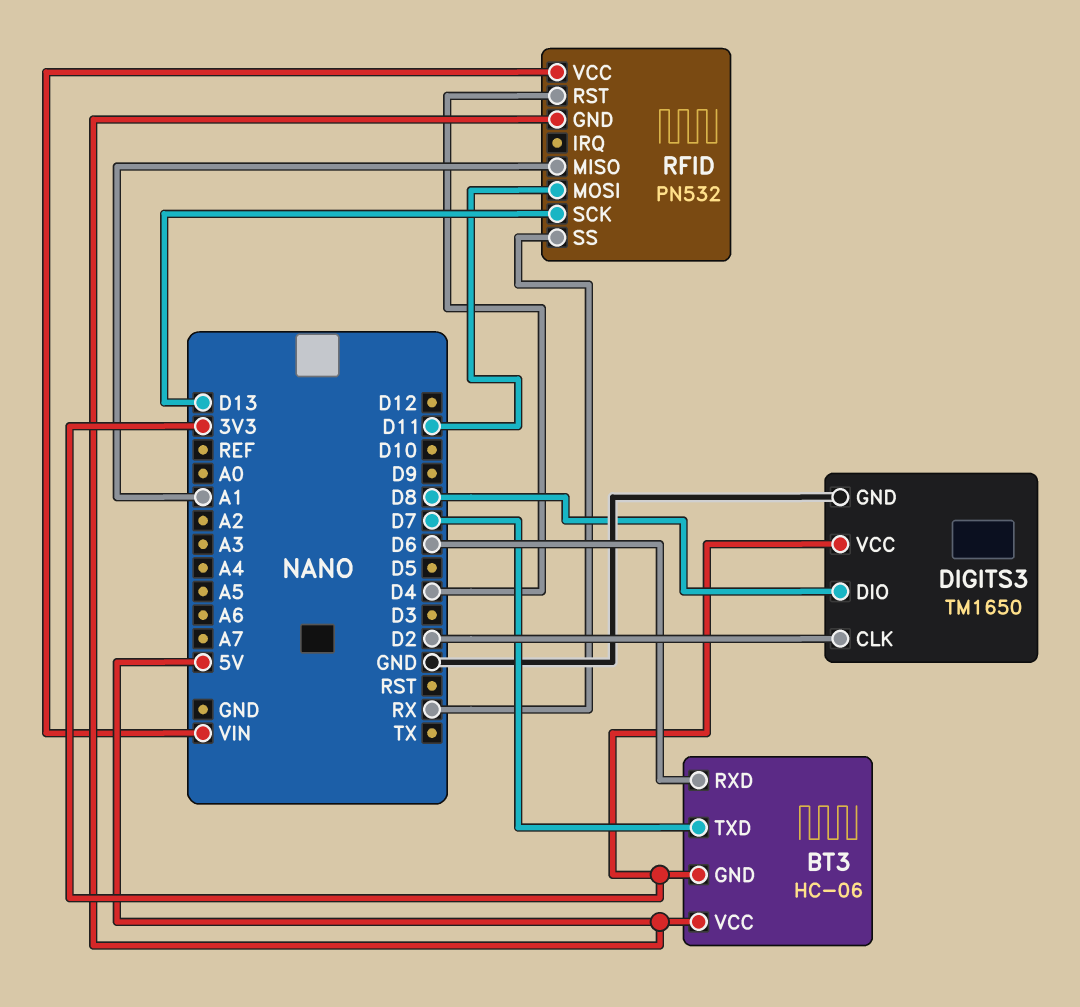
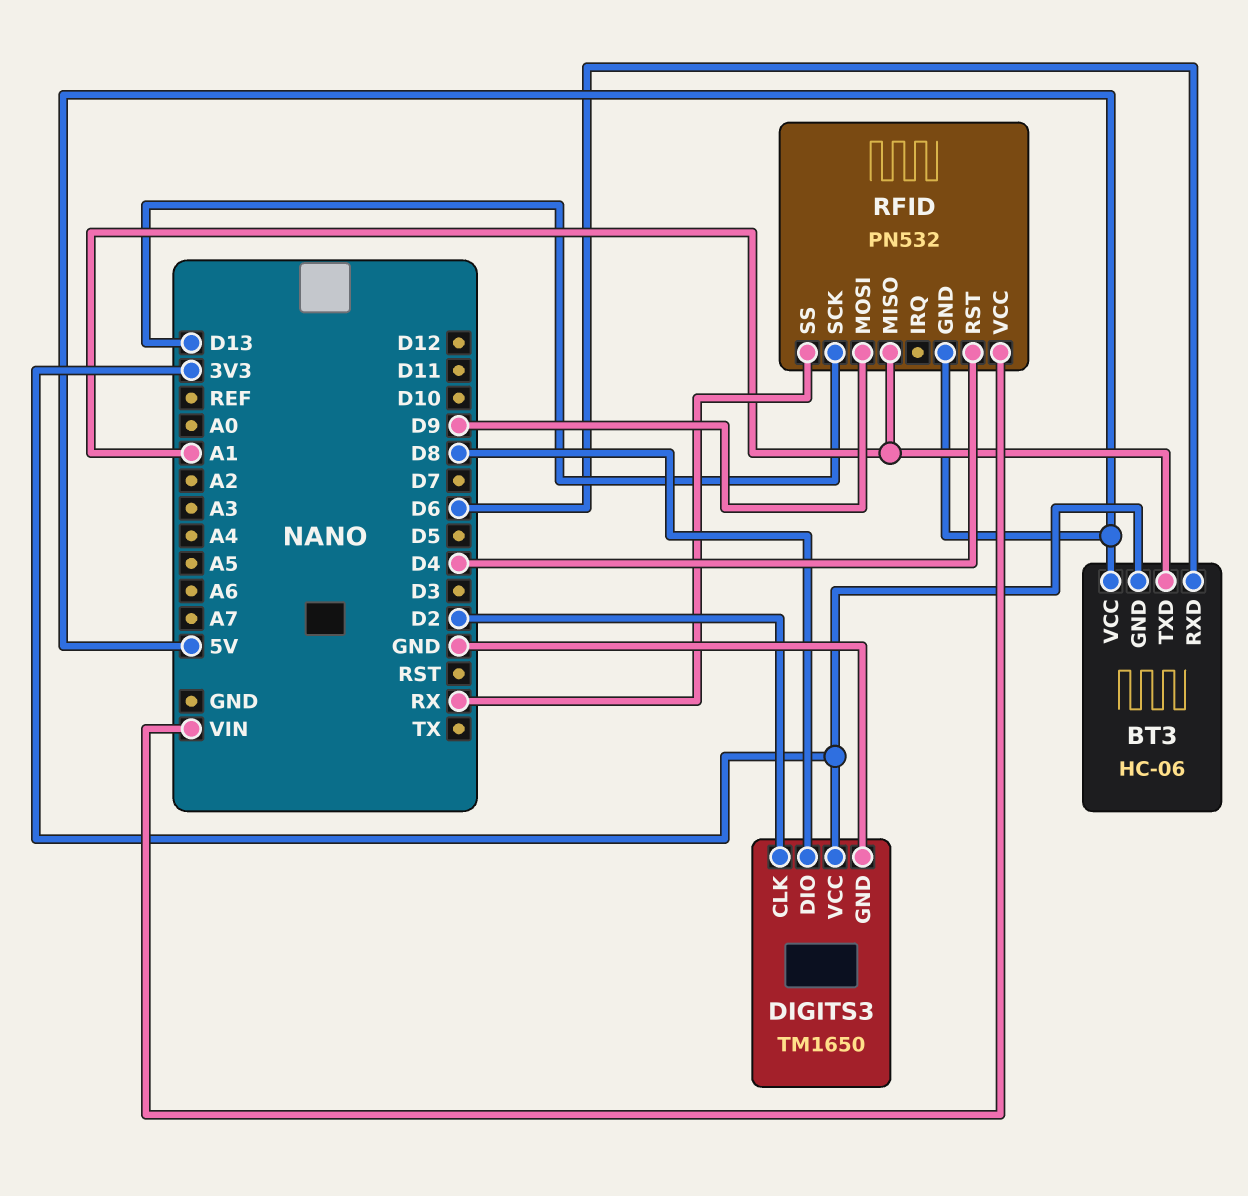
BT3 pin TXD: D7 -> A1
RFID pin MOSI: D11 -> D9

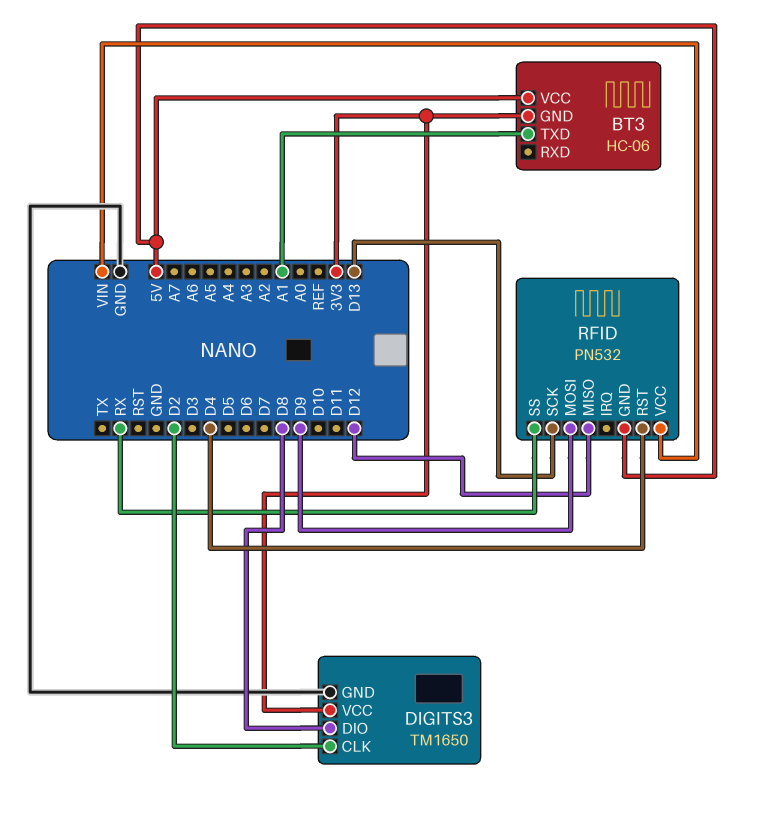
BT3 pin RXD: D6 -> none
RFID pin MISO: A1 -> D12

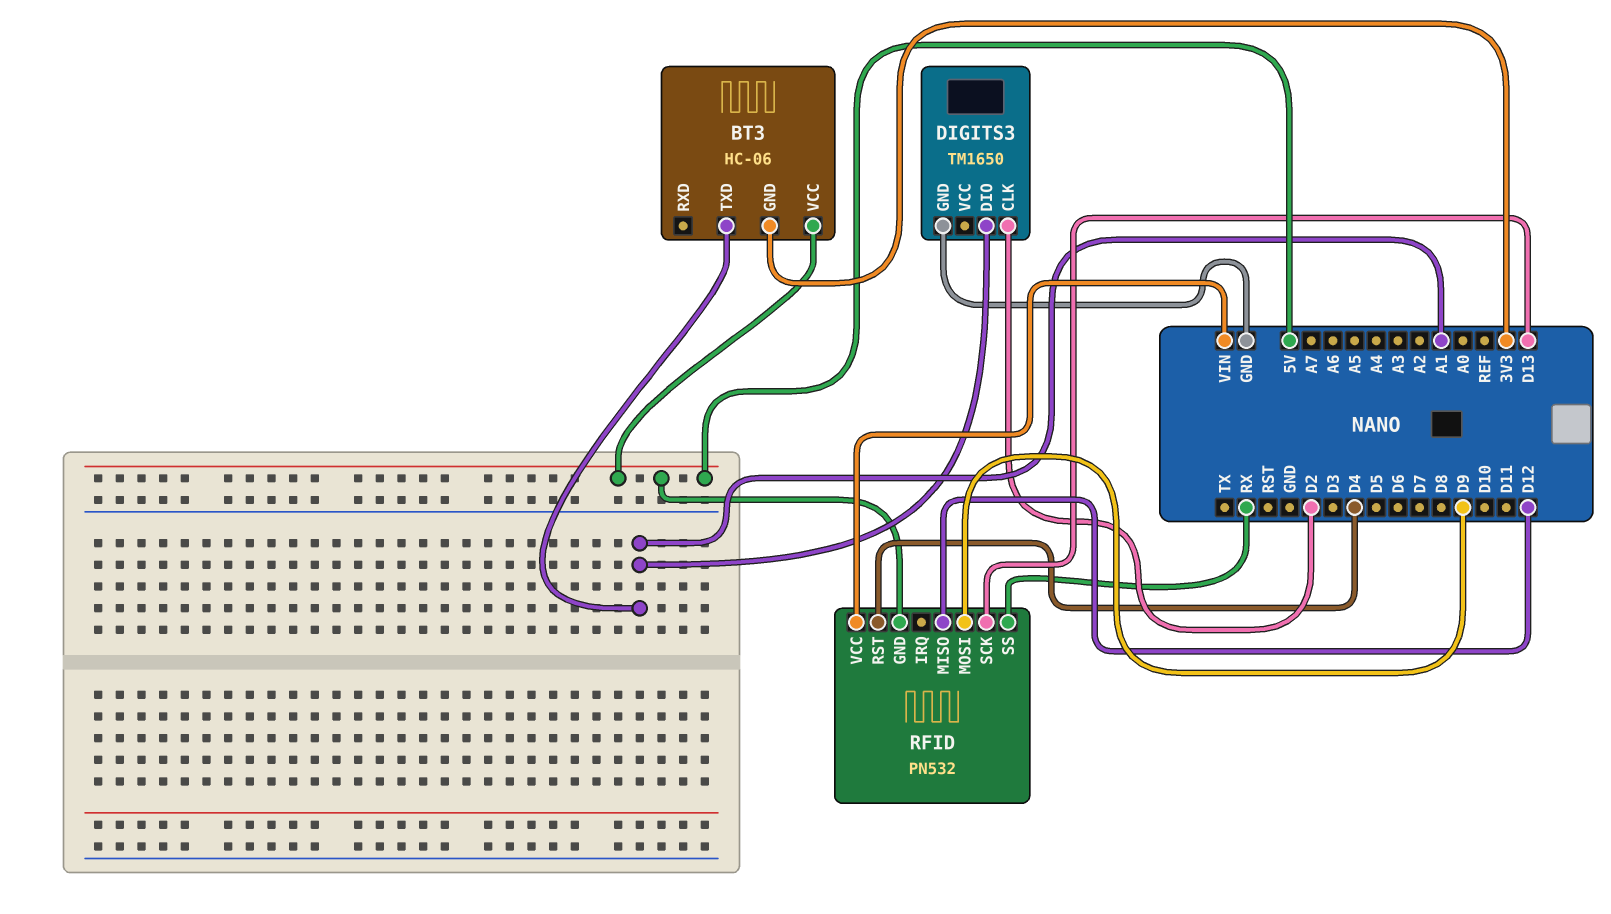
DIGITS3 pin DIO: D8 -> A1
DIGITS3 pin VCC: 3V3 -> none

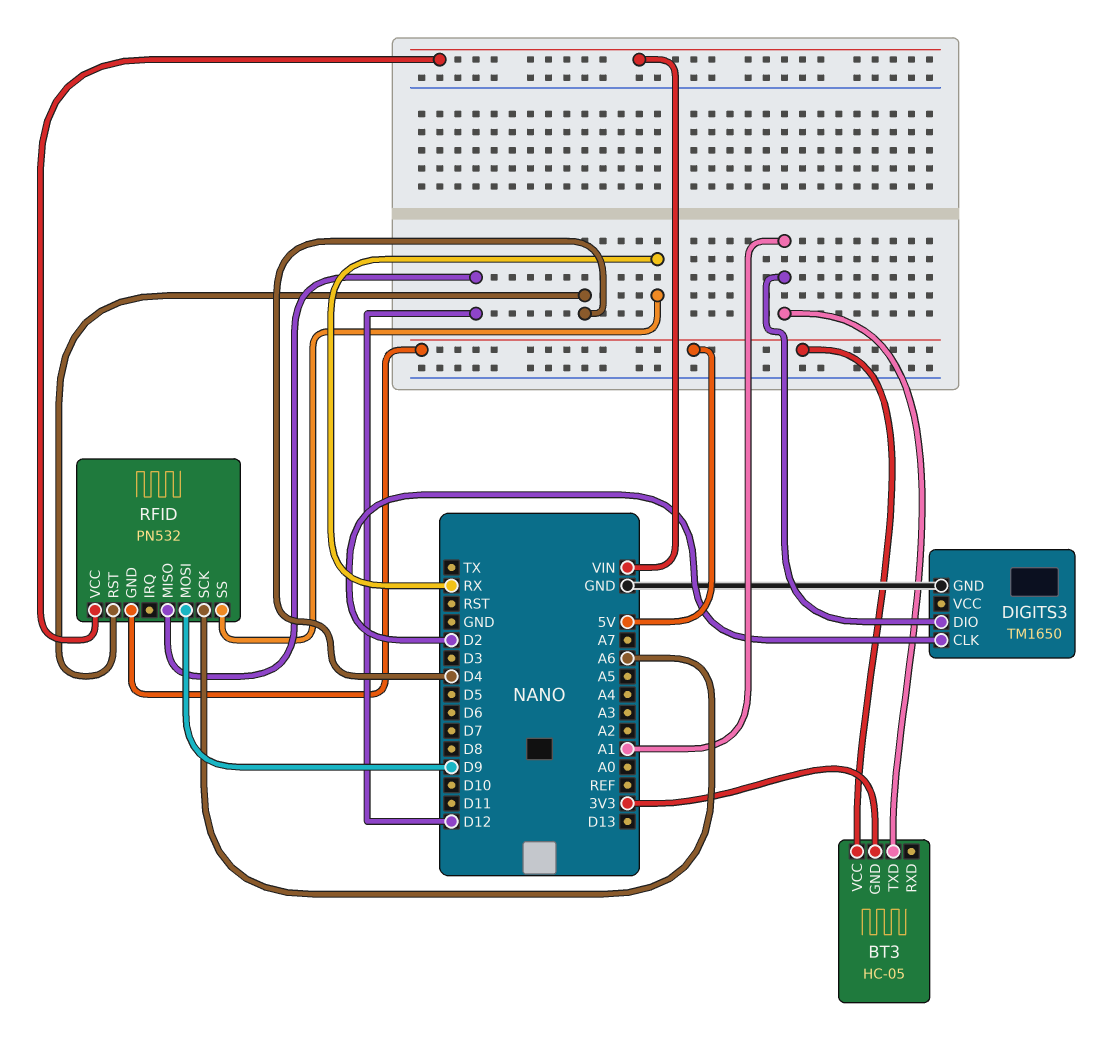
BT3: HC-06 -> HC-05
RFID pin SCK: D13 -> A6

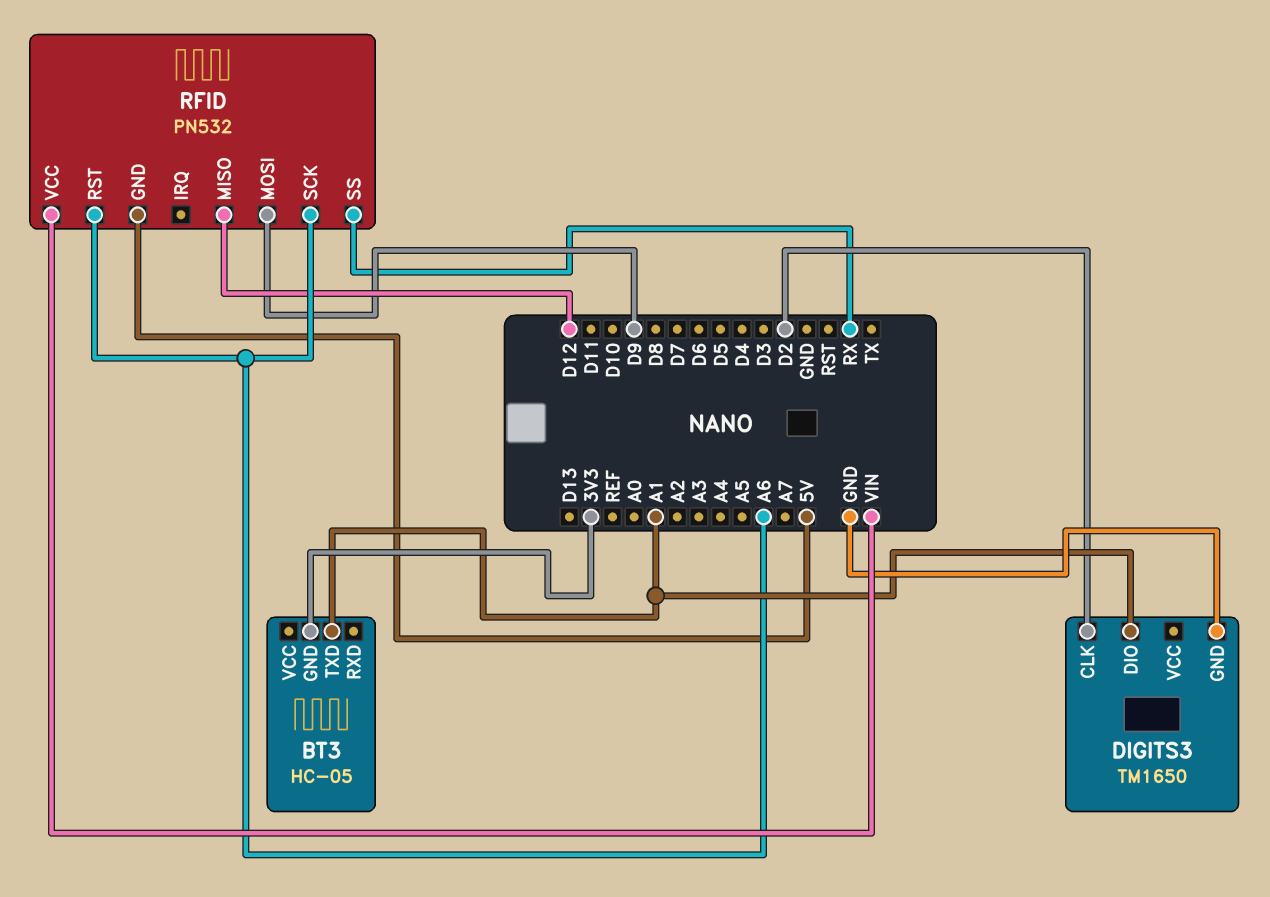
BT3 pin VCC: 5V -> none
RFID pin RST: D4 -> A6

